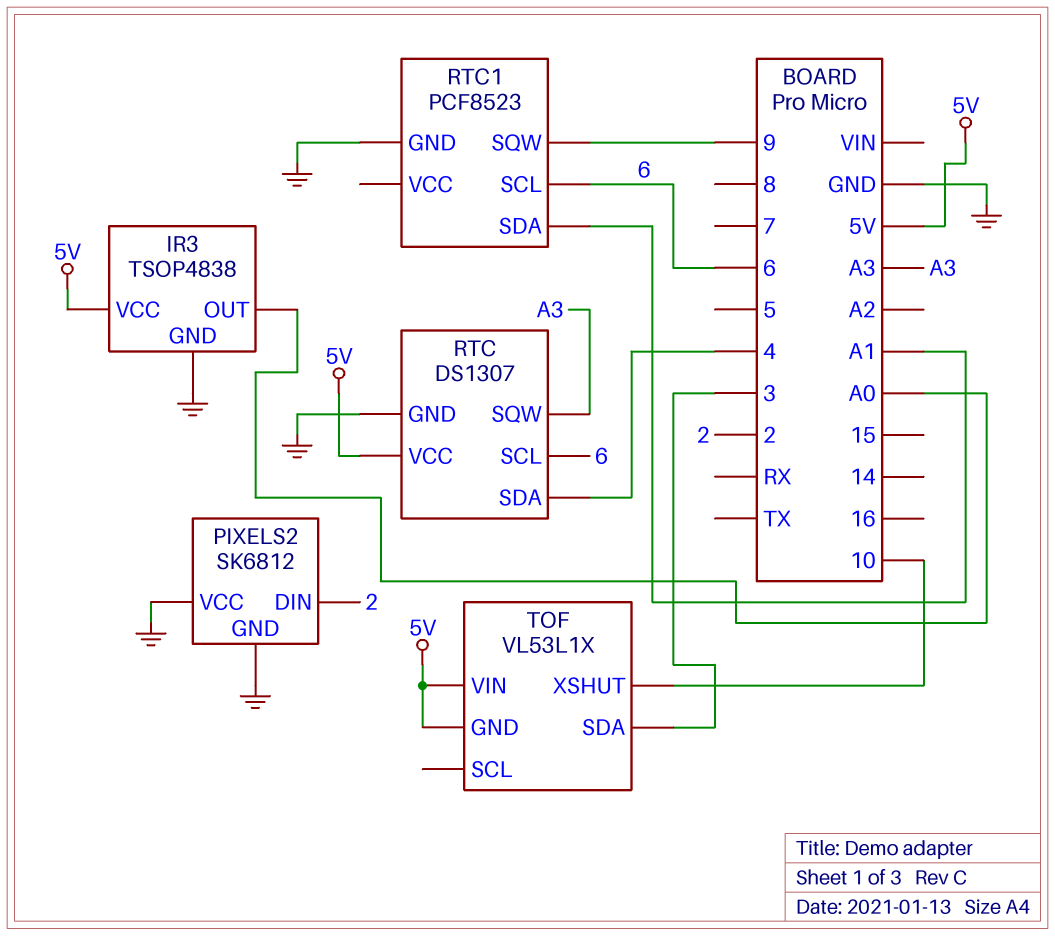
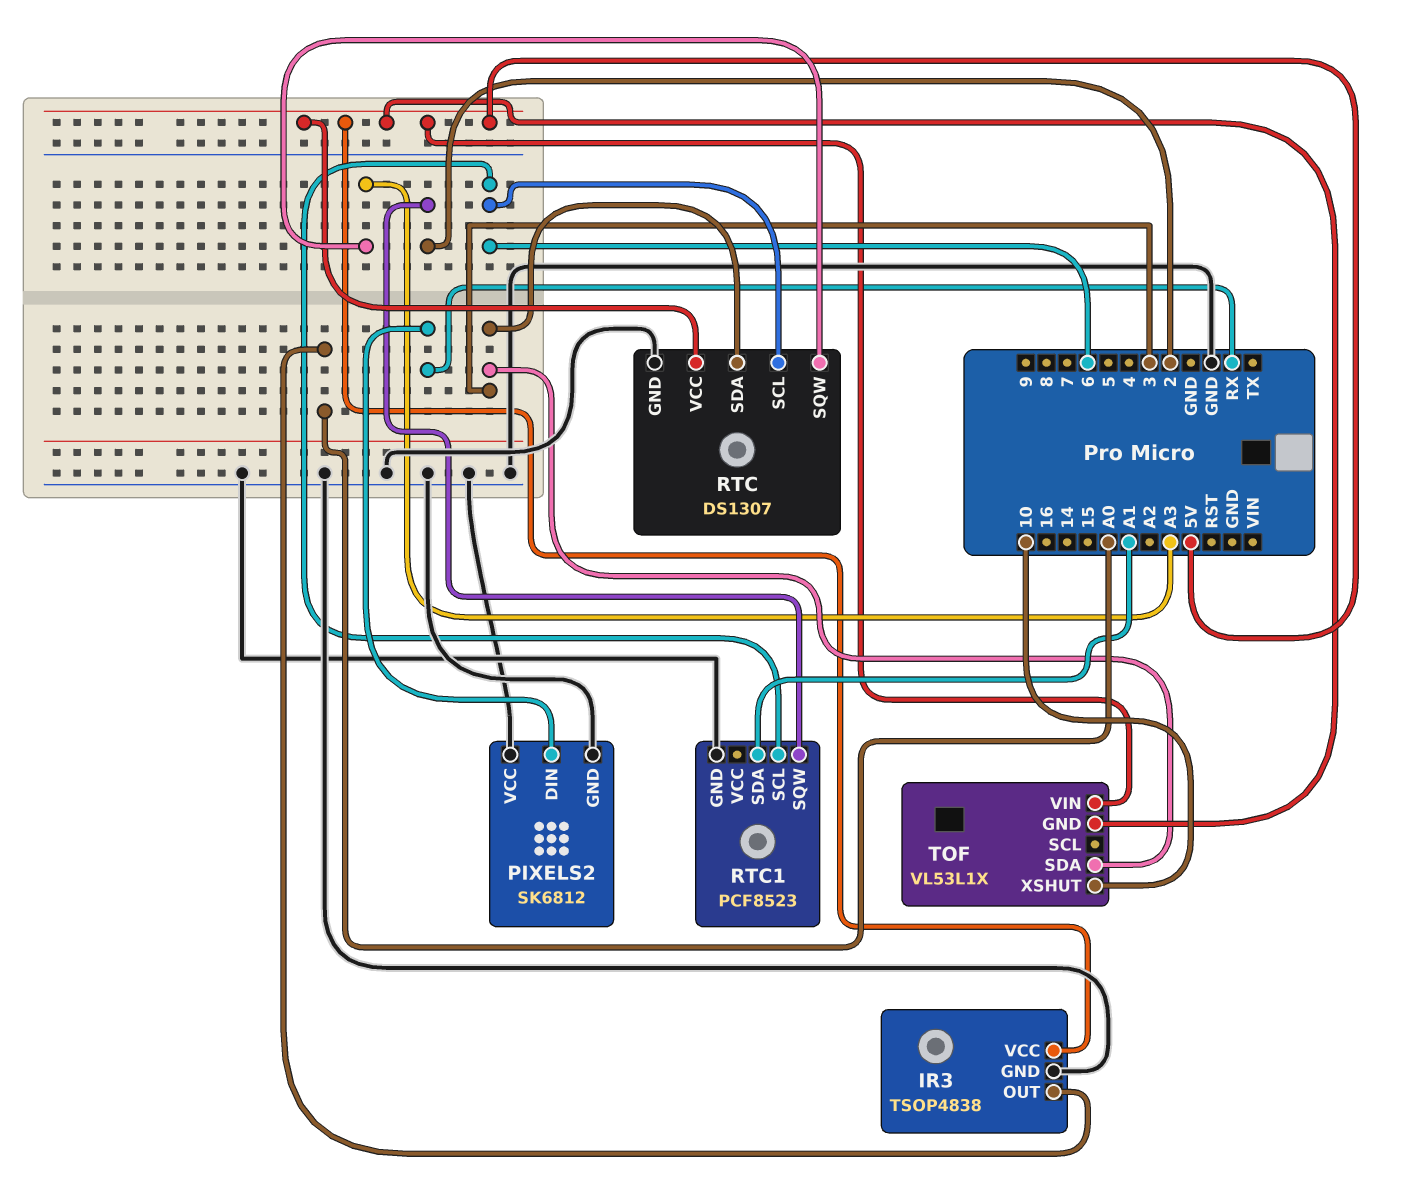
PIXELS2 pin DIN: 2 -> RX
RTC pin SDA: 4 -> 3
RTC1 pin SQW: 9 -> 2

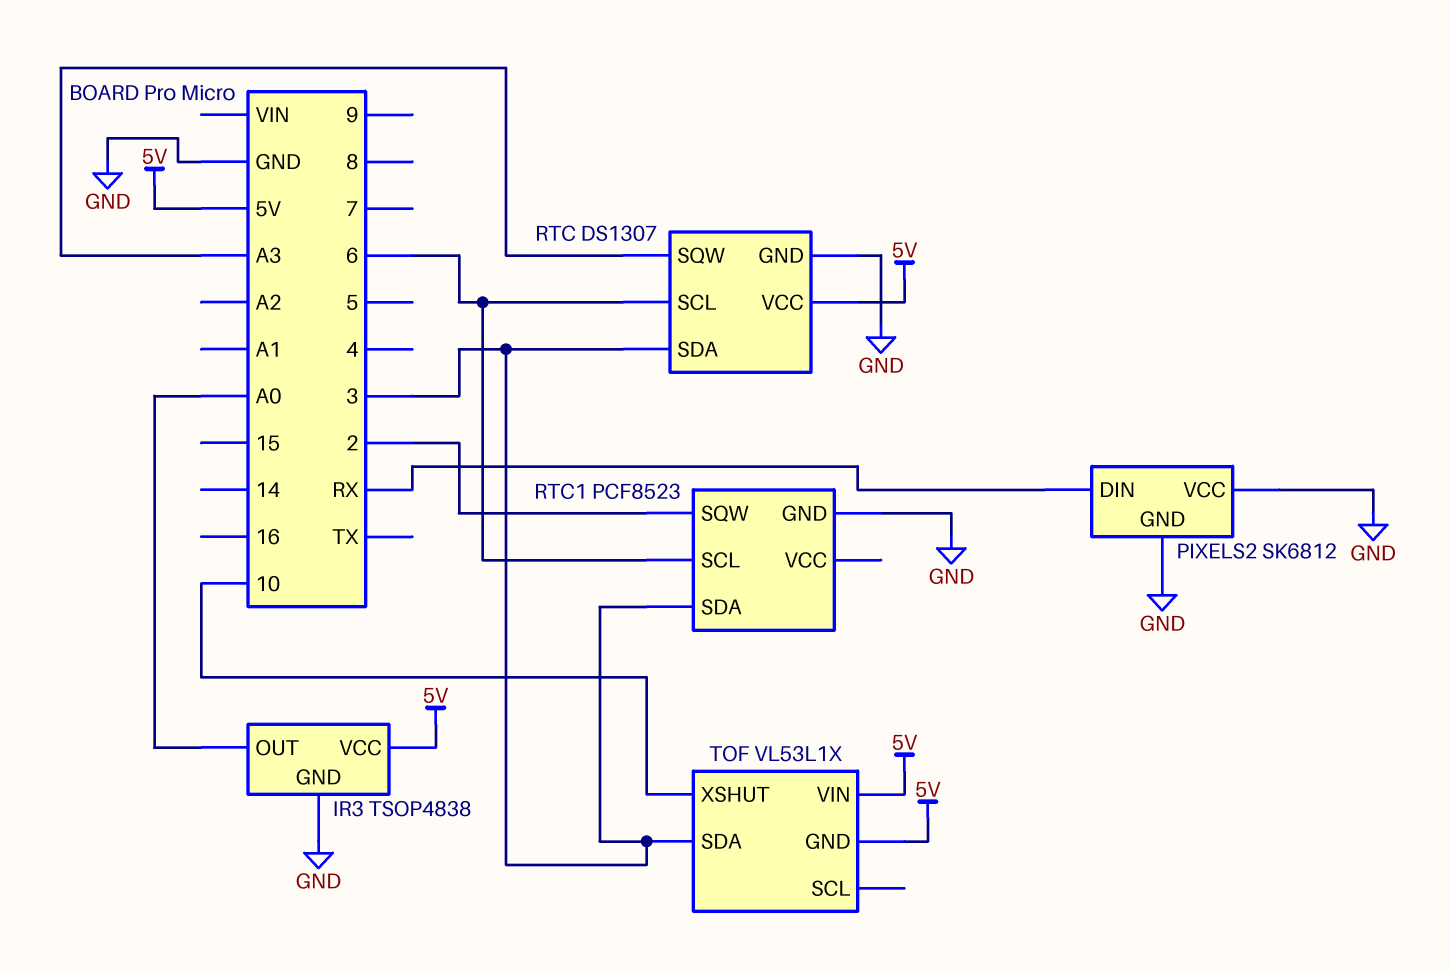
RTC1 pin SDA: A1 -> 3

